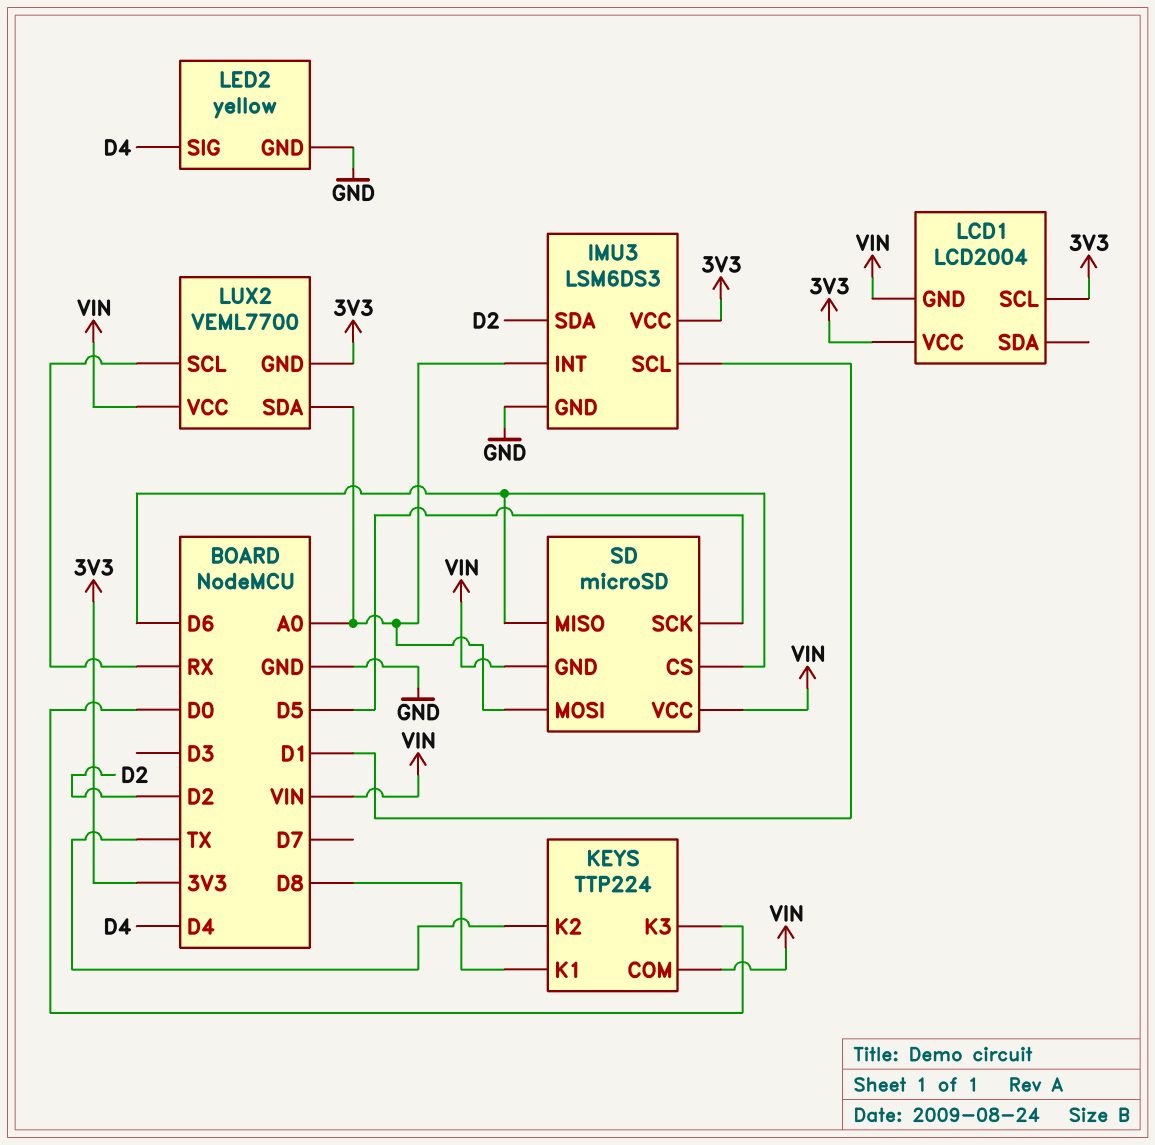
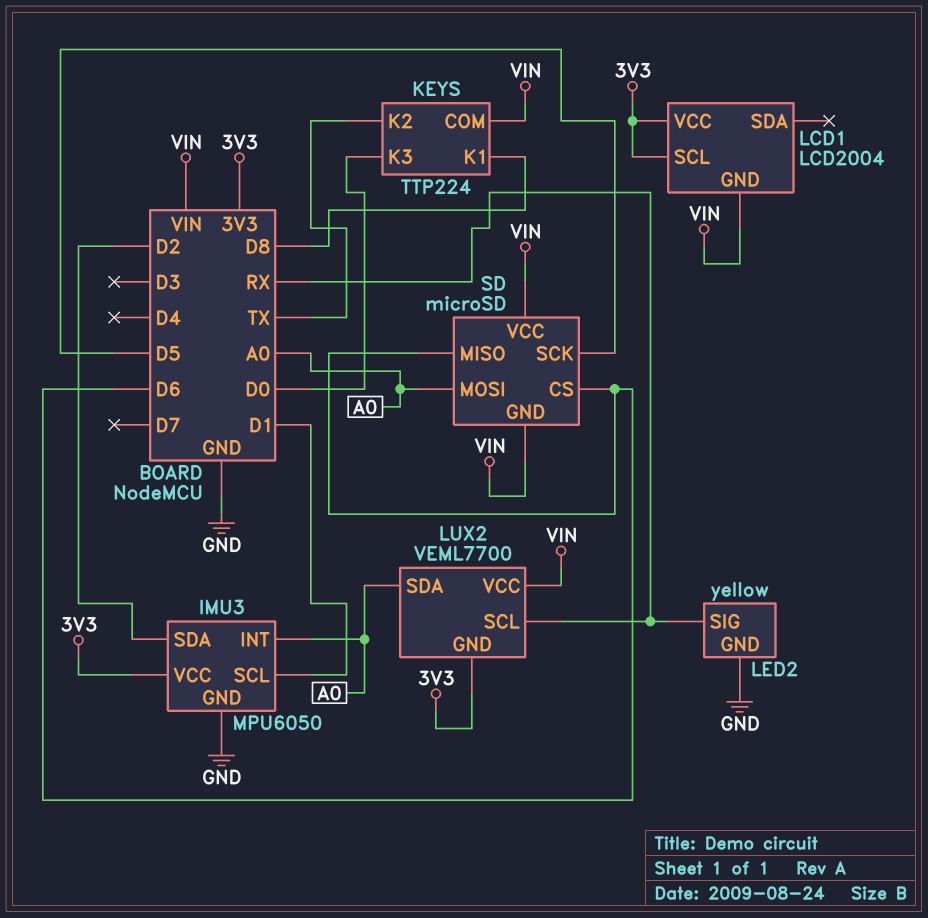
IMU3: LSM6DS3 -> MPU6050
LED2 pin SIG: D4 -> RX

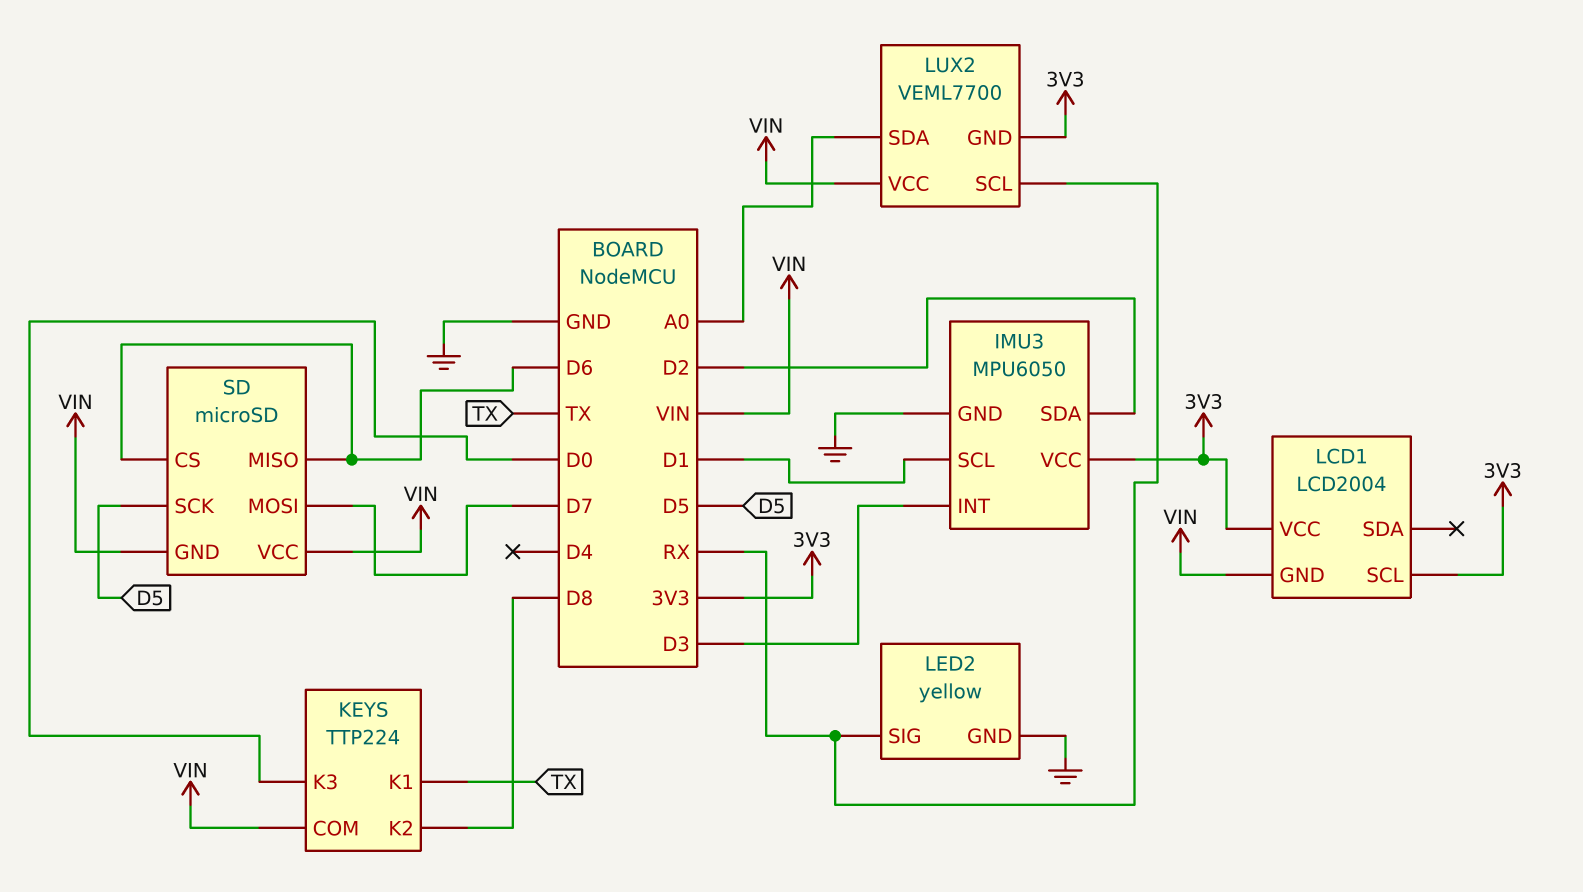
IMU3 pin INT: A0 -> D3
KEYS pin K1: D8 -> TX
KEYS pin K2: TX -> D8
SD pin MOSI: A0 -> D7

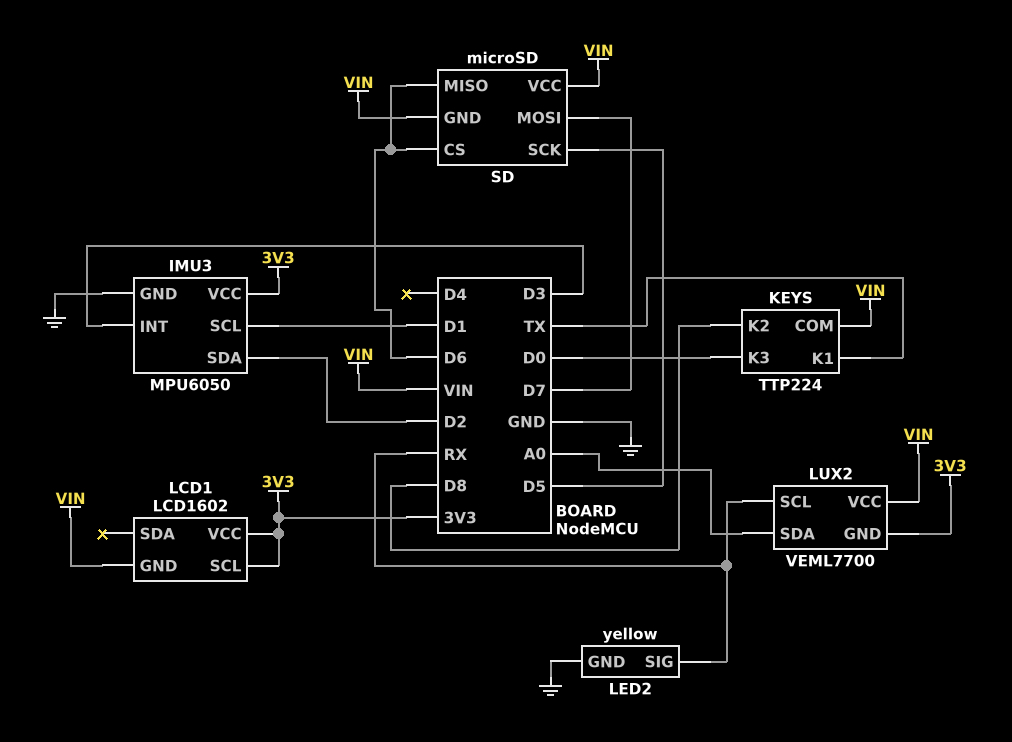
LCD1: LCD2004 -> LCD1602

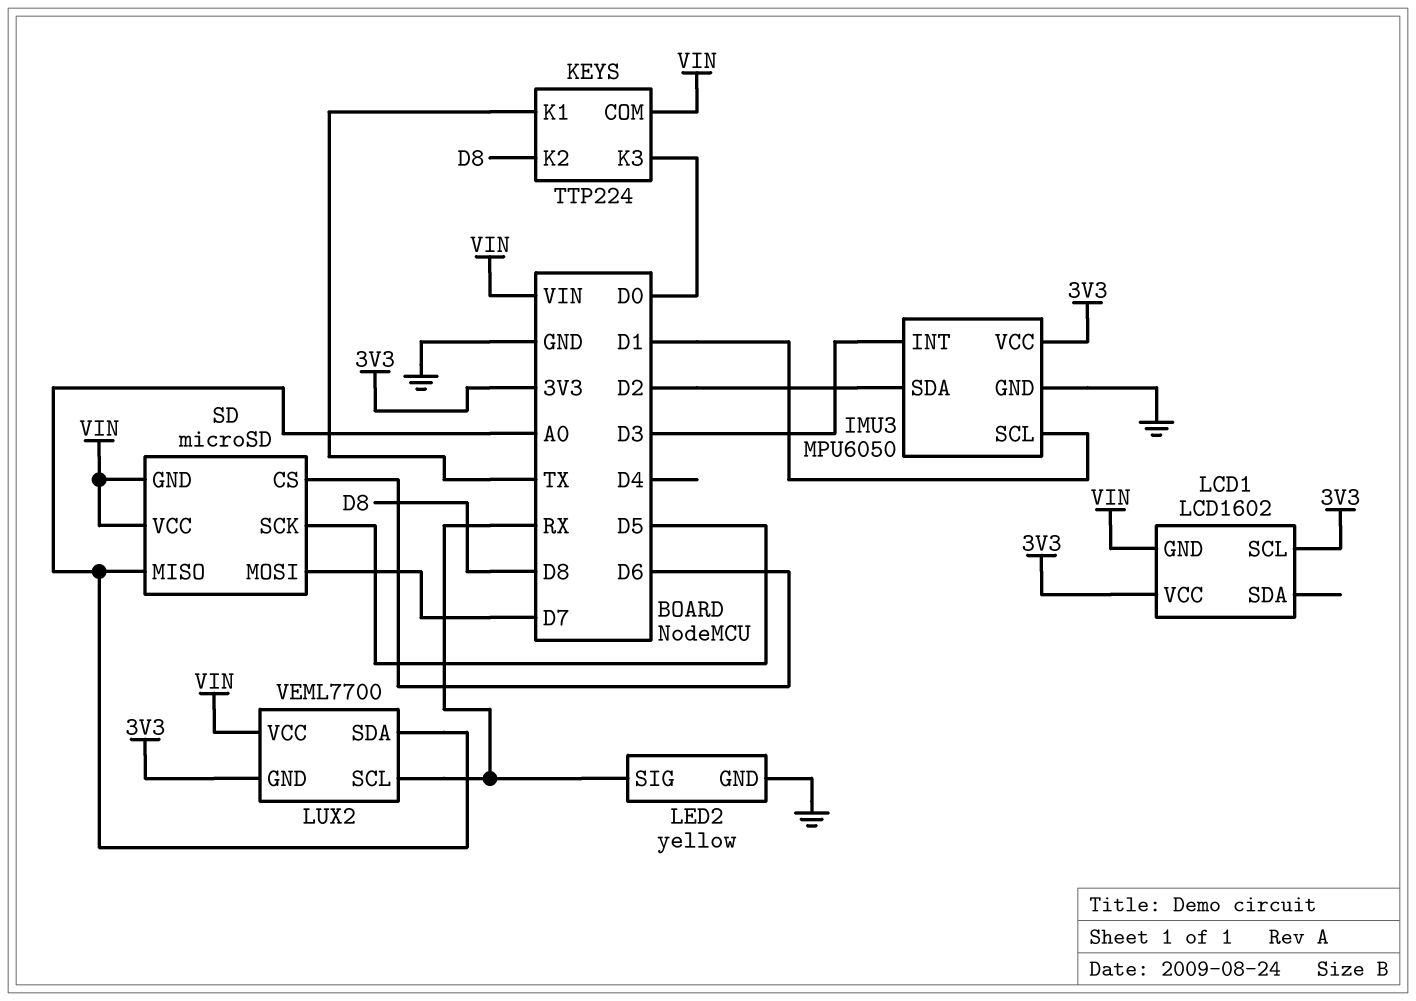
SD pin MISO: D6 -> A0

